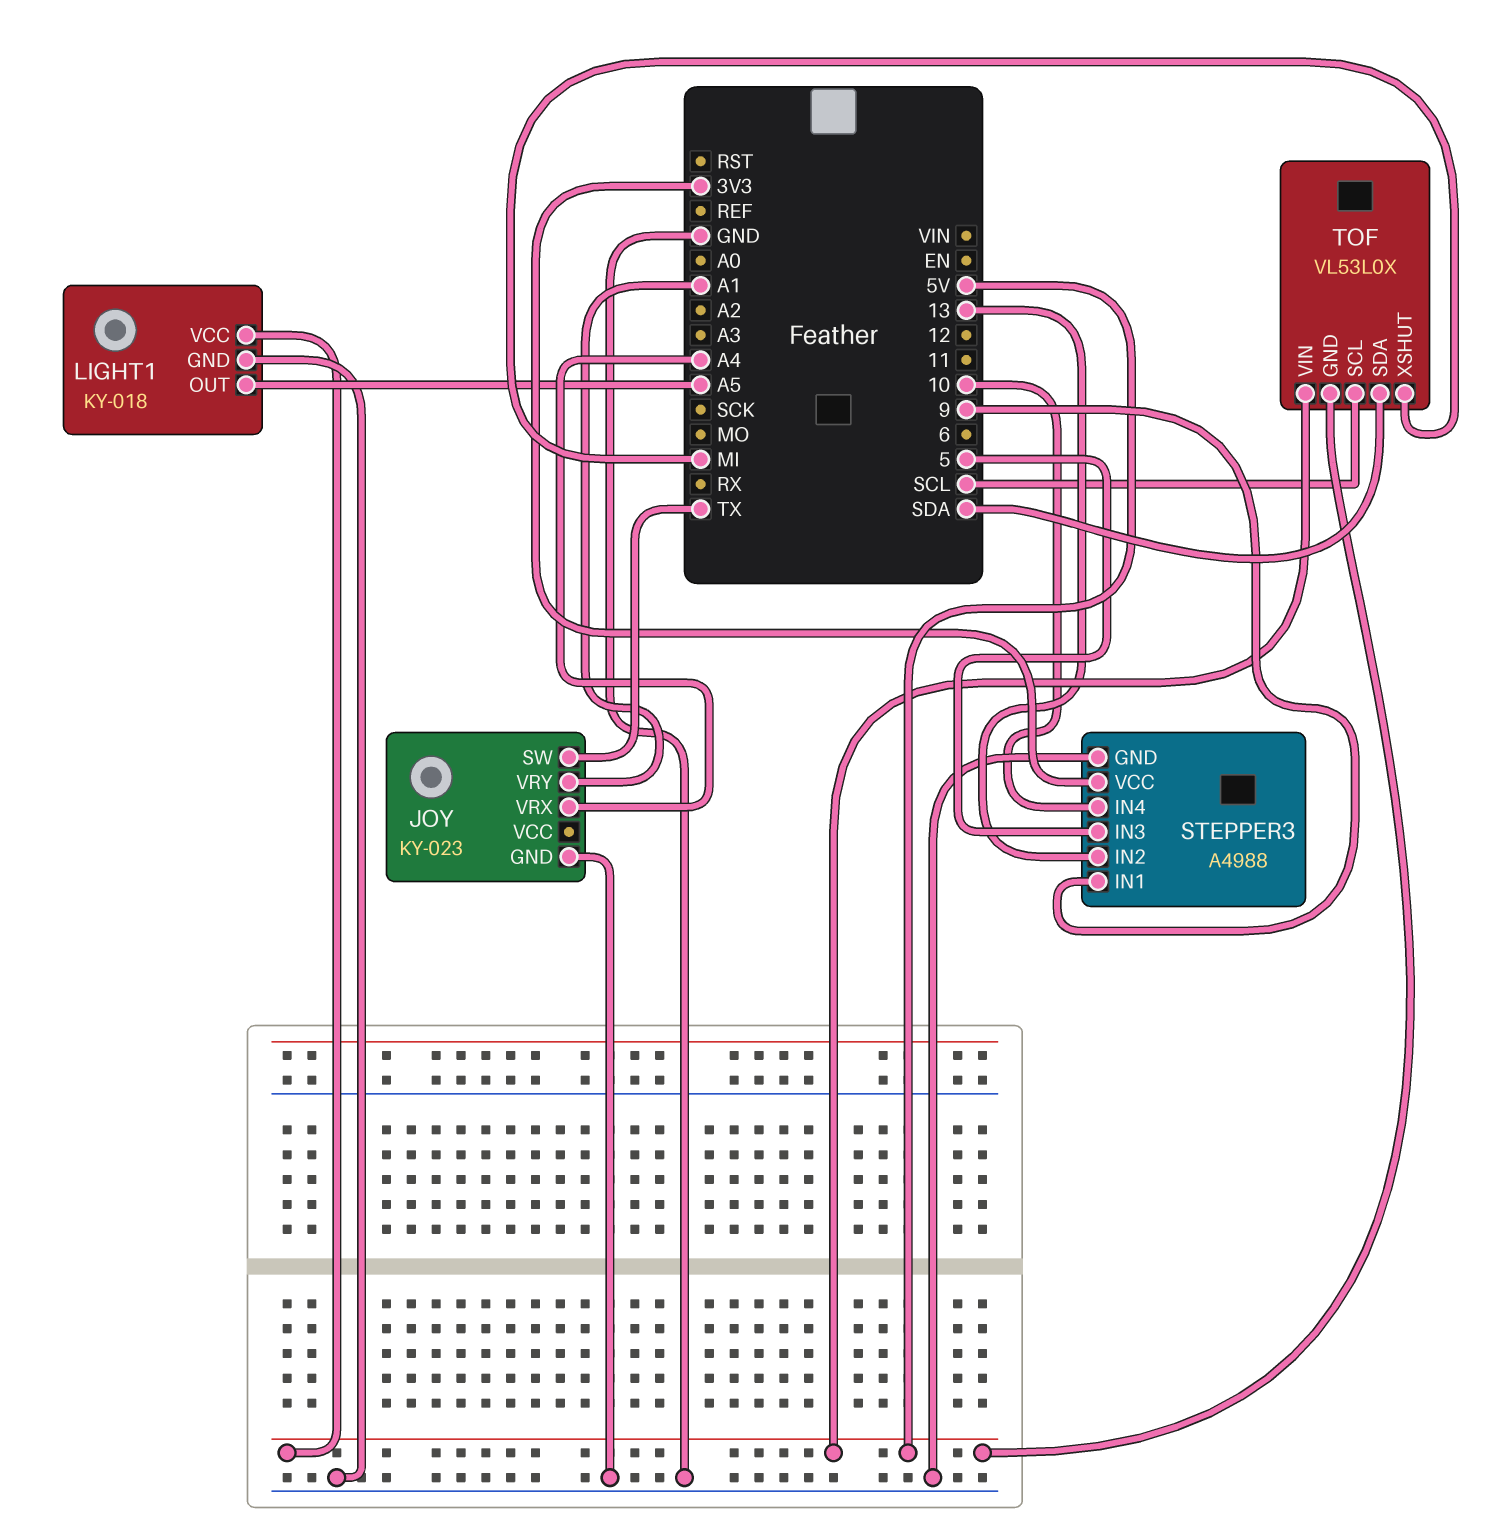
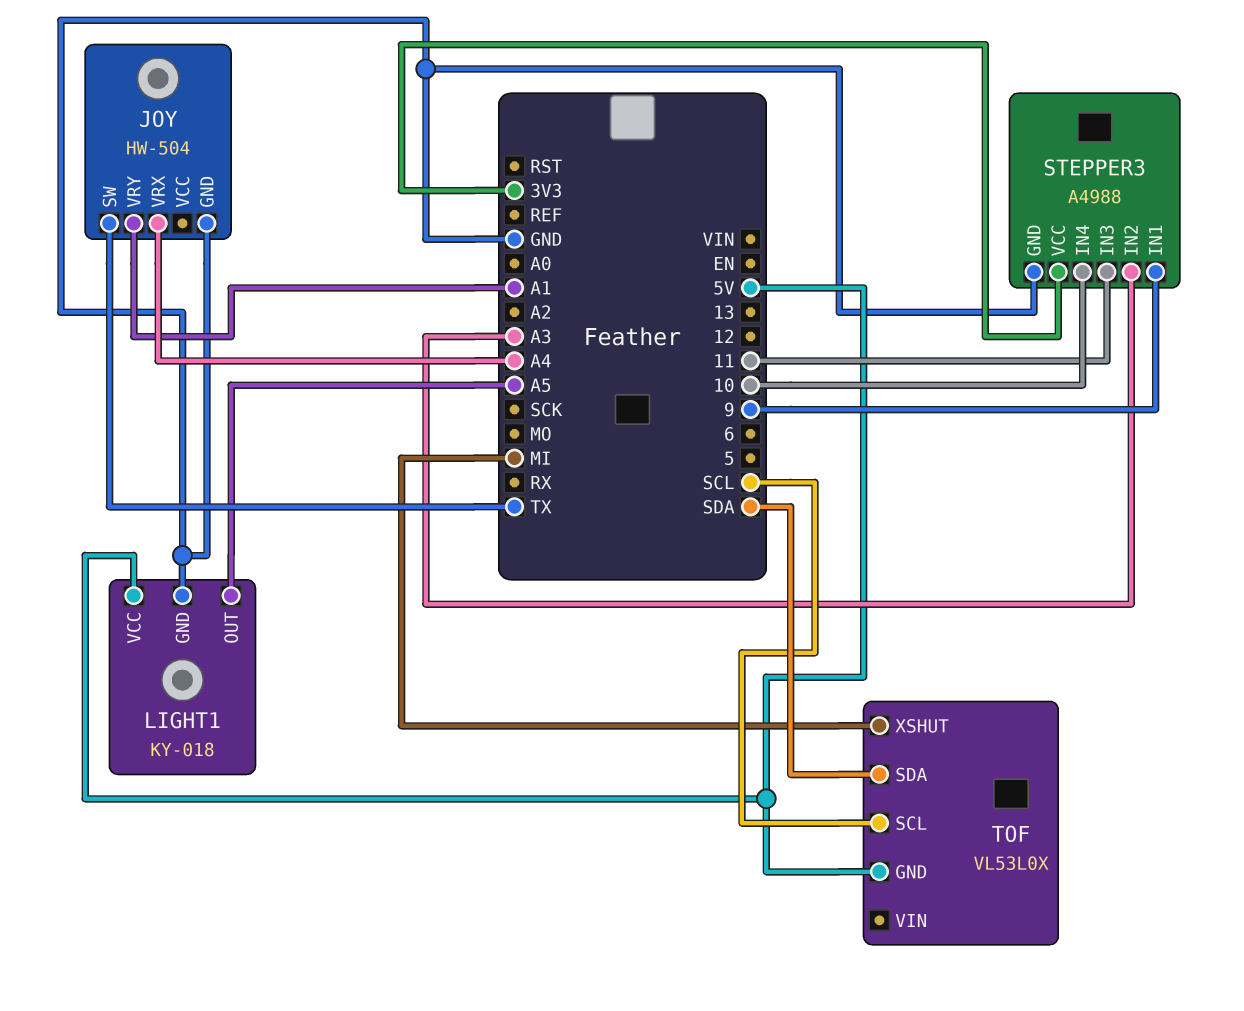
JOY: KY-023 -> HW-504
STEPPER3 pin IN2: 13 -> A3
STEPPER3 pin IN3: 5 -> 11
TOF pin VIN: 5V -> none

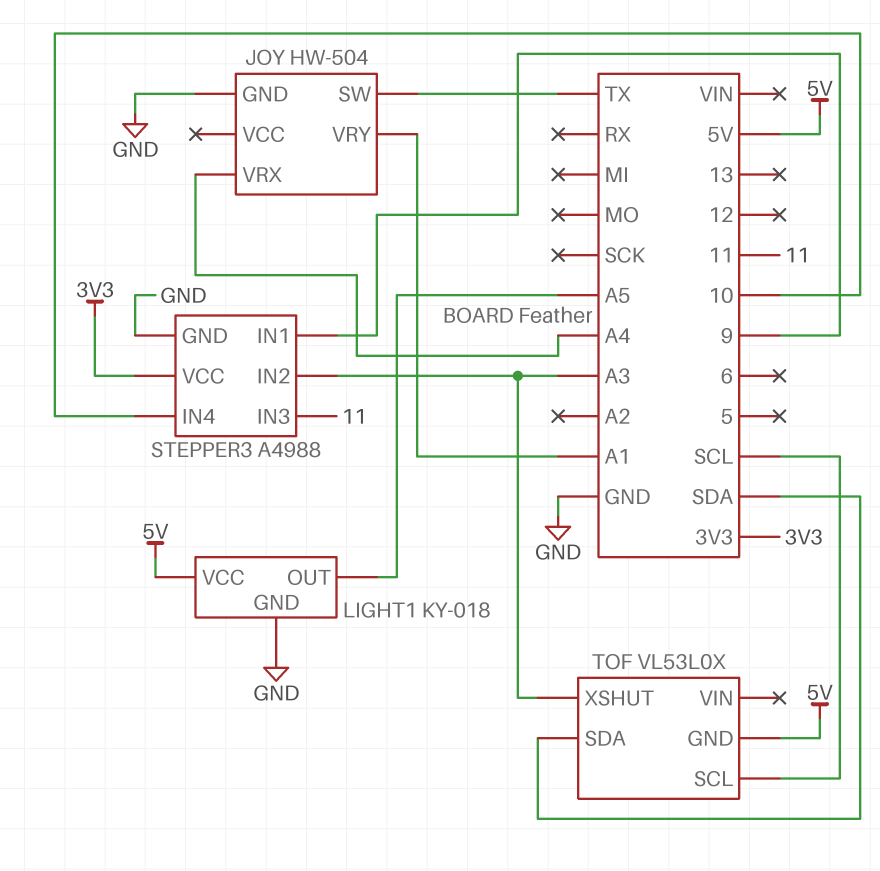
TOF pin XSHUT: MI -> A3

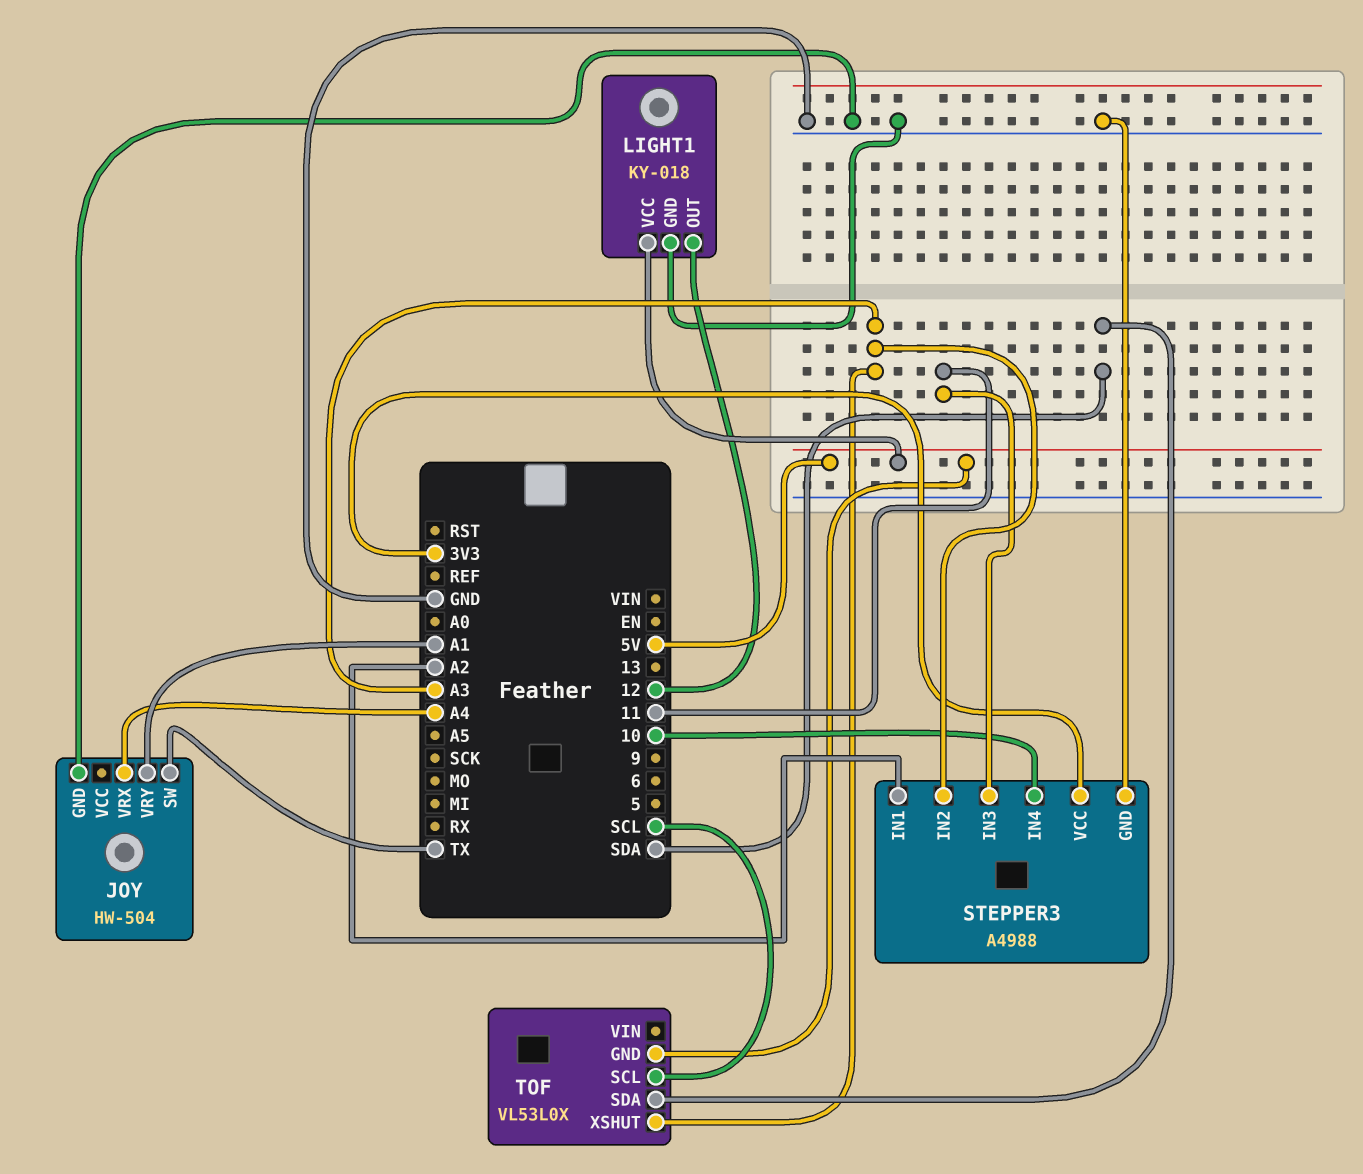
LIGHT1 pin OUT: A5 -> 12
STEPPER3 pin IN1: 9 -> A2

